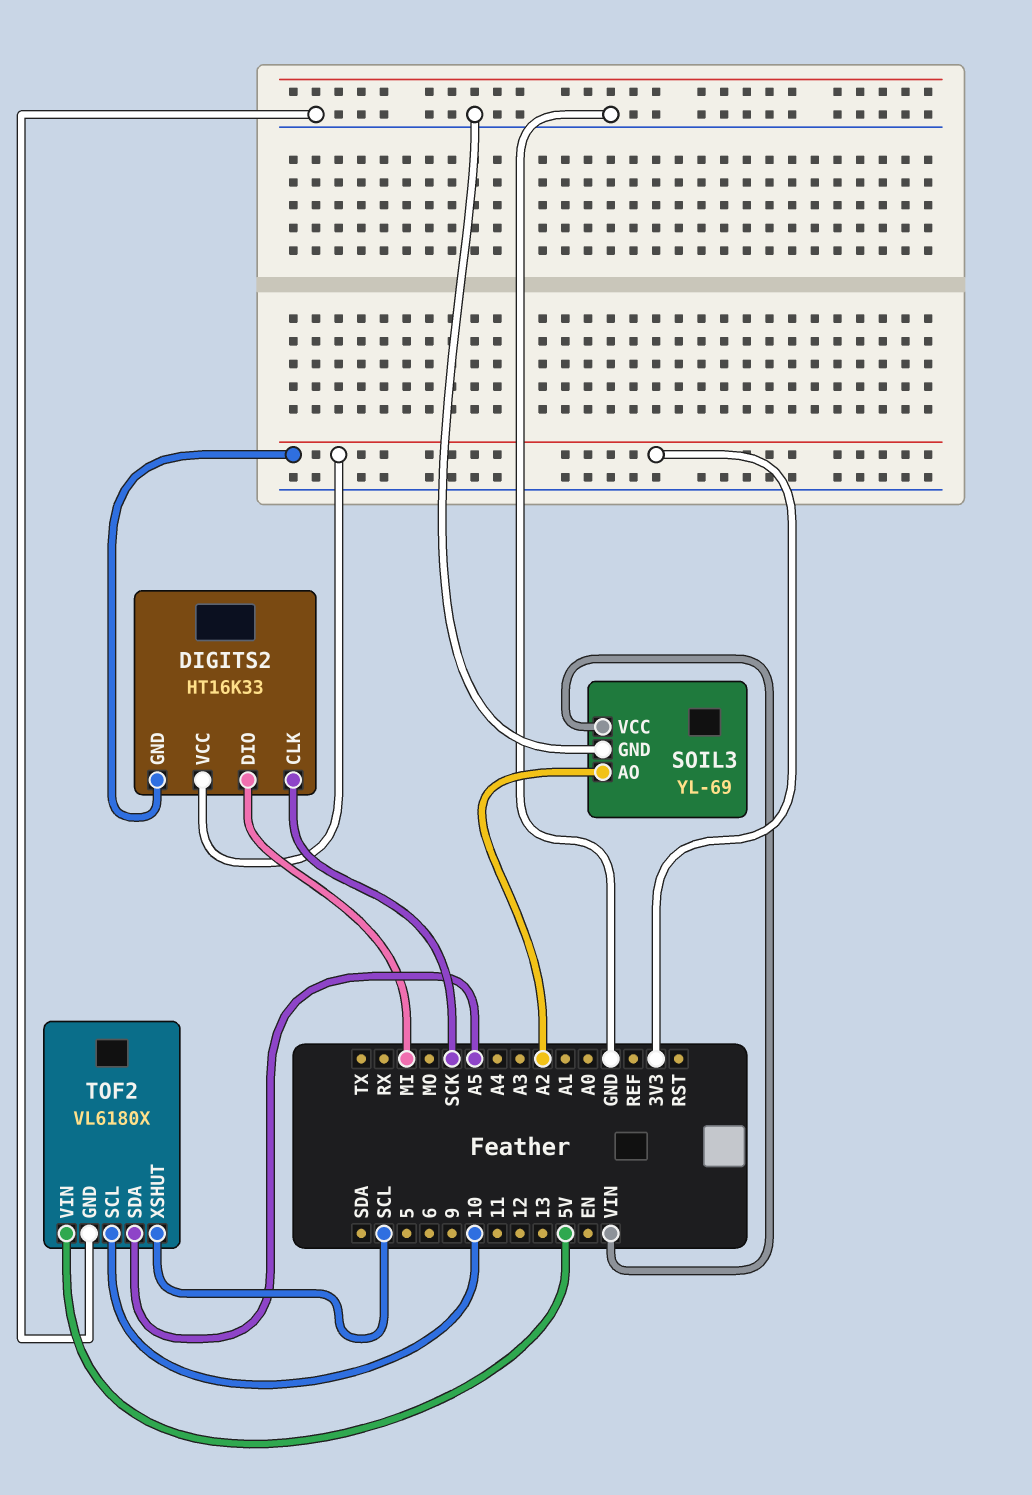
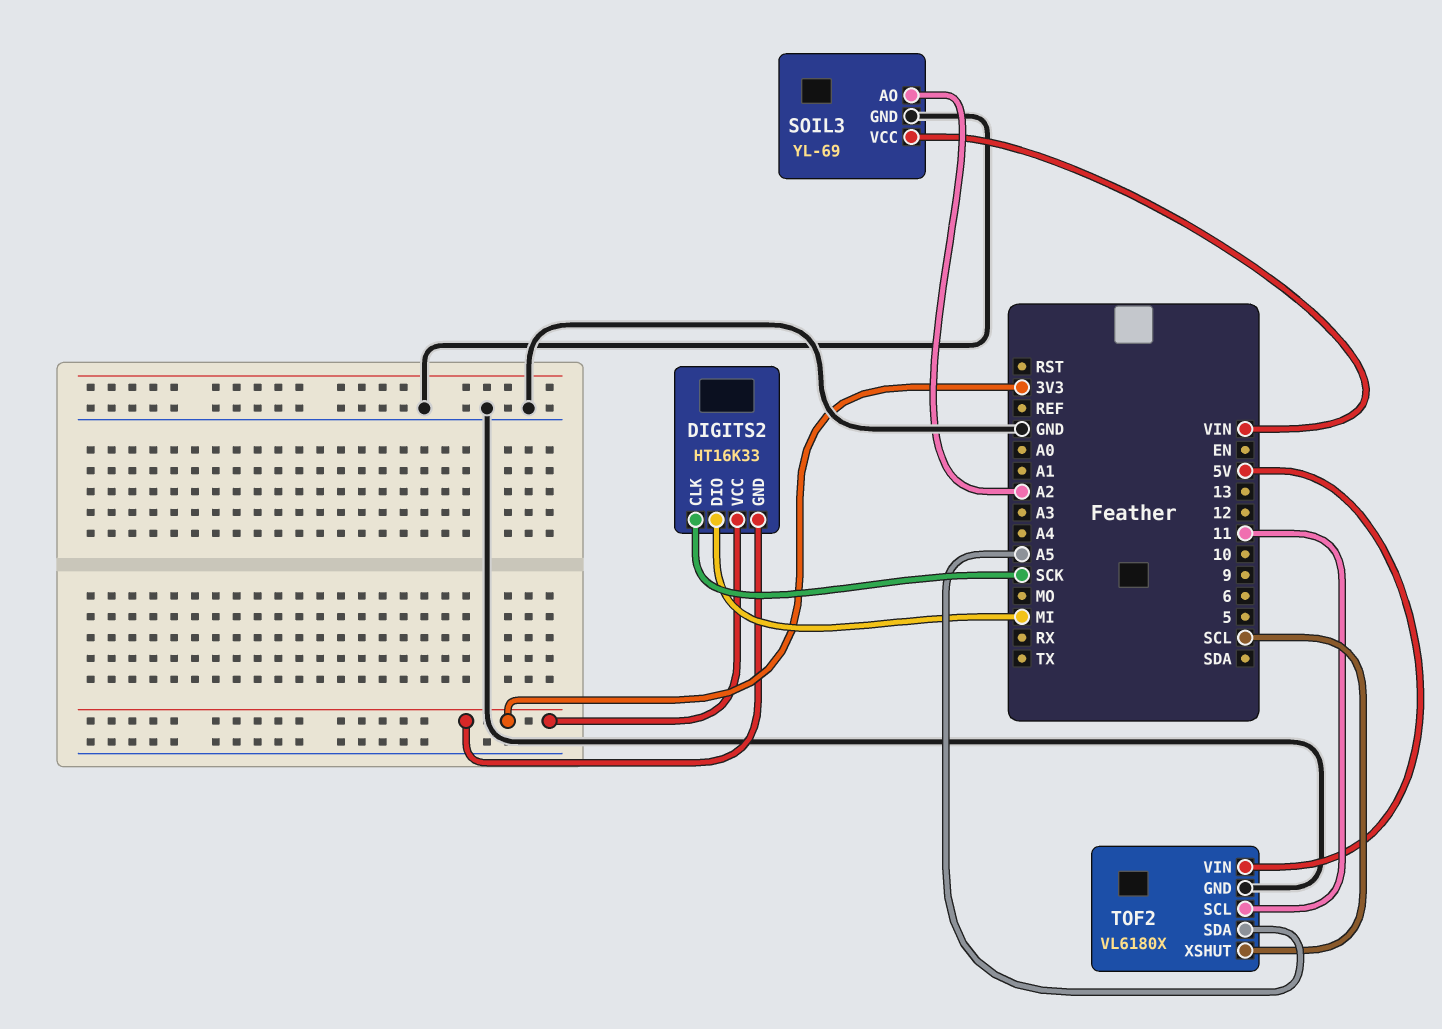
TOF2 pin SCL: 10 -> 11

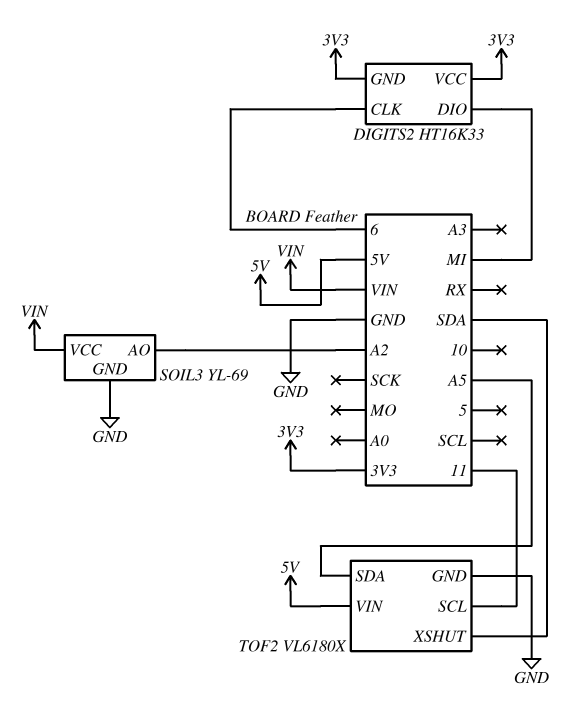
DIGITS2 pin CLK: SCK -> 6
TOF2 pin XSHUT: SCL -> SDA

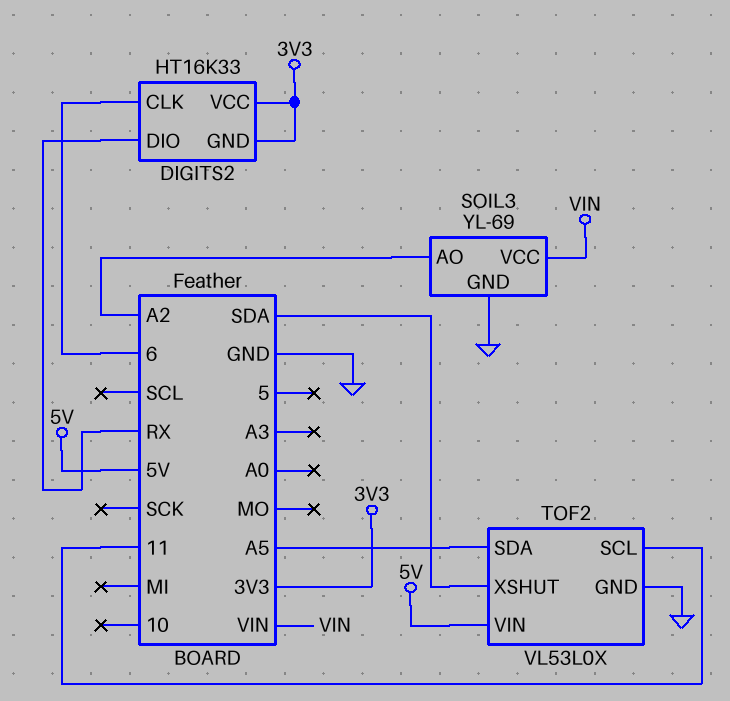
DIGITS2 pin DIO: MI -> RX
TOF2: VL6180X -> VL53L0X

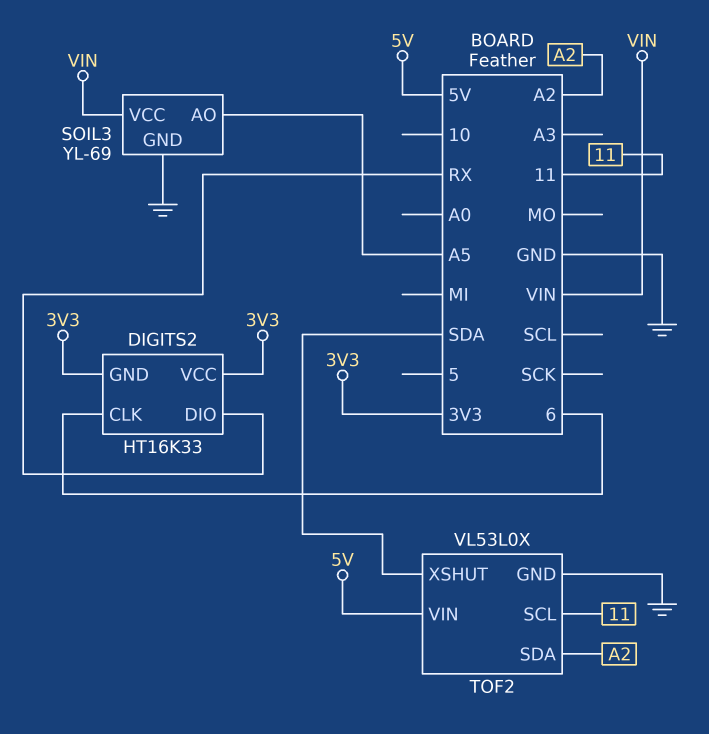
SOIL3 pin AO: A2 -> A5
TOF2 pin SDA: A5 -> A2

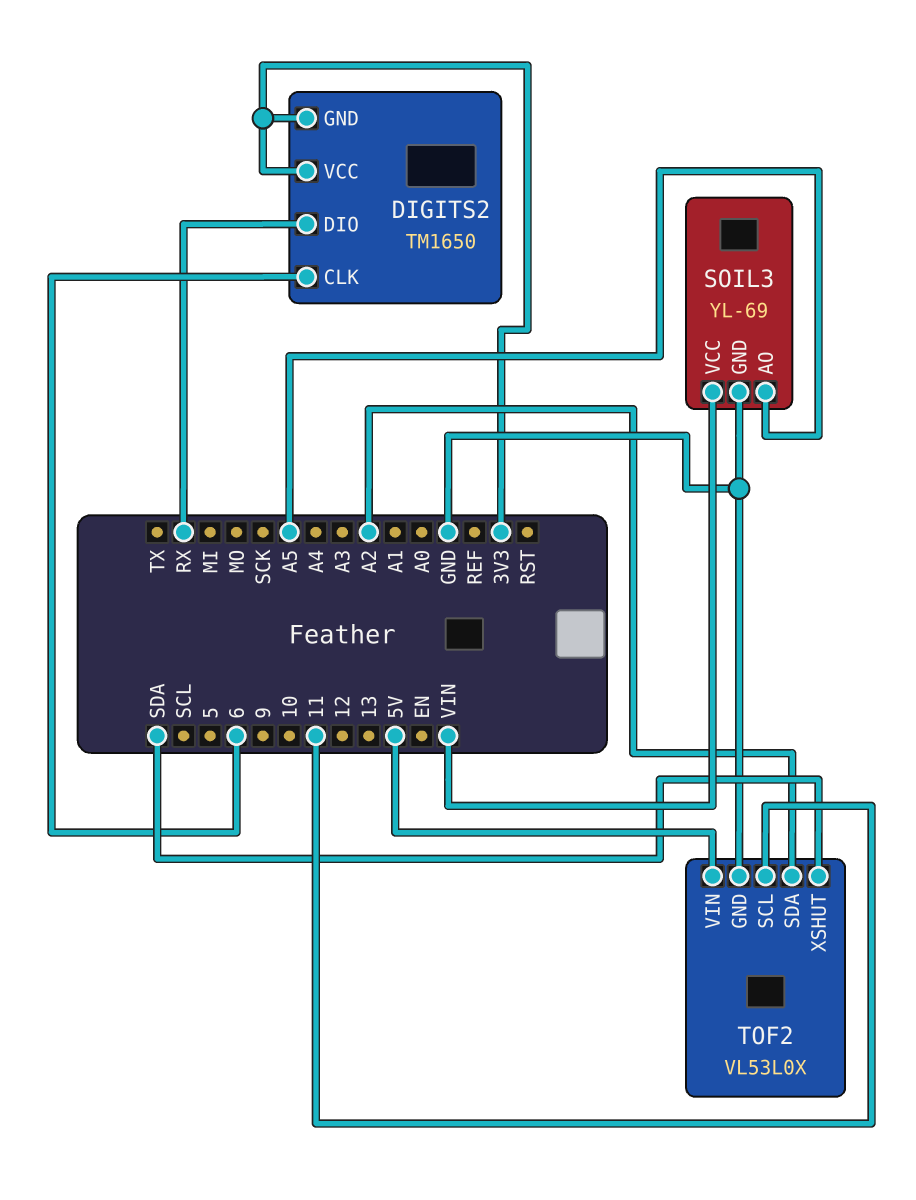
DIGITS2: HT16K33 -> TM1650

